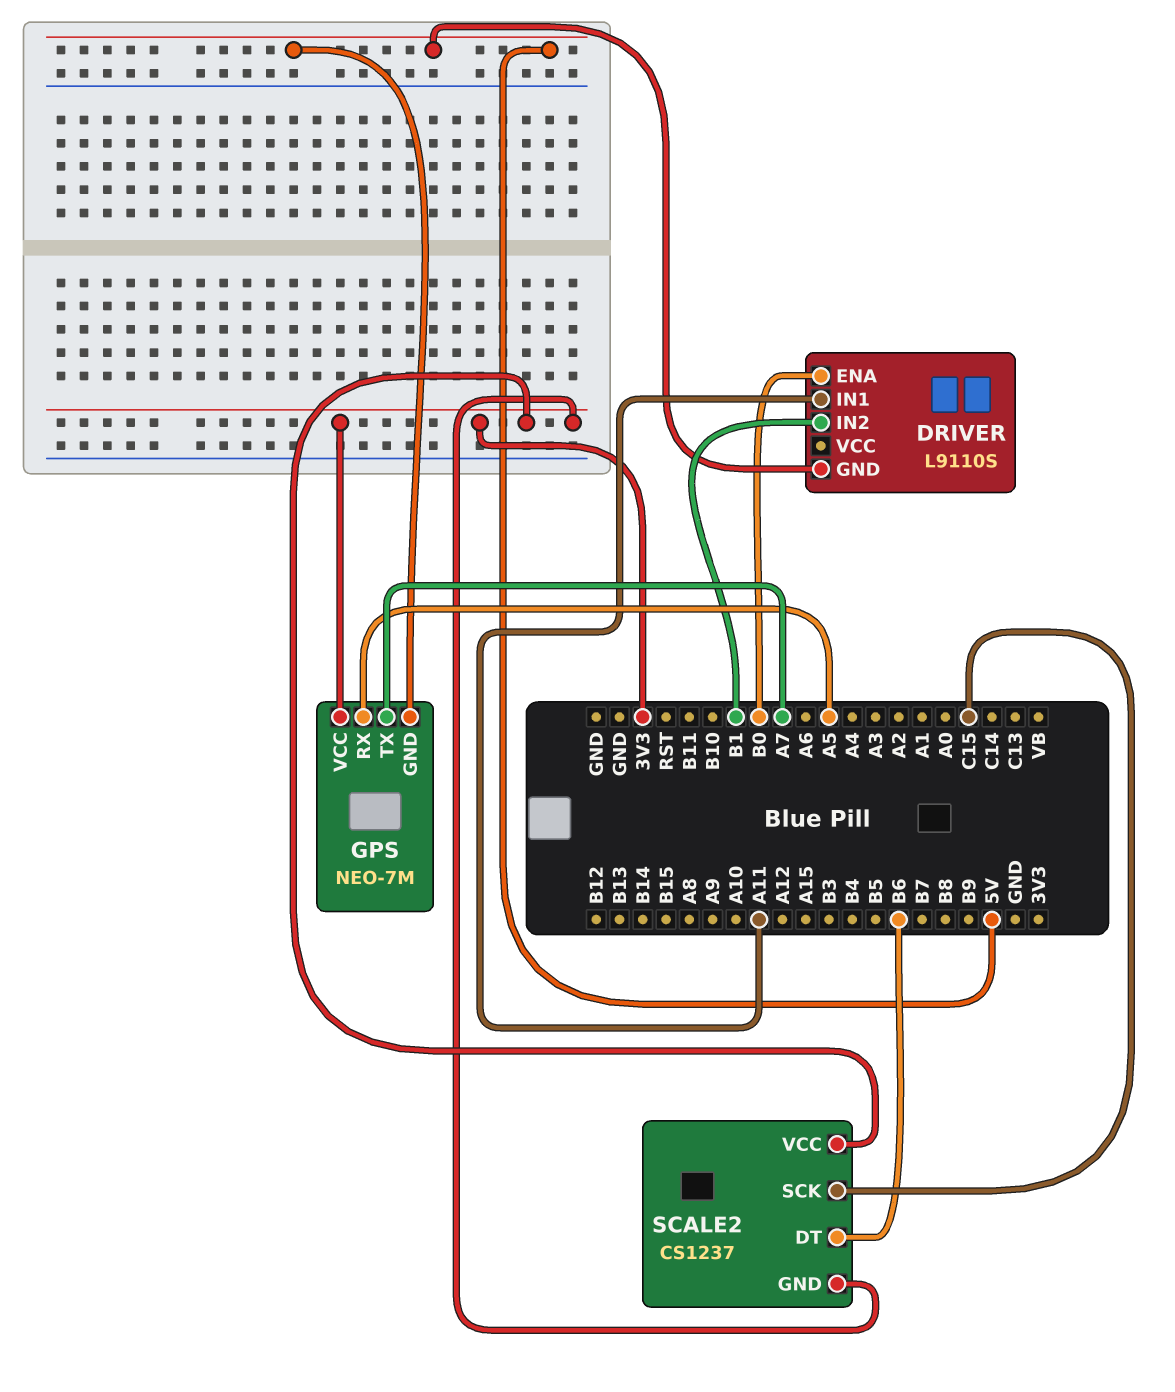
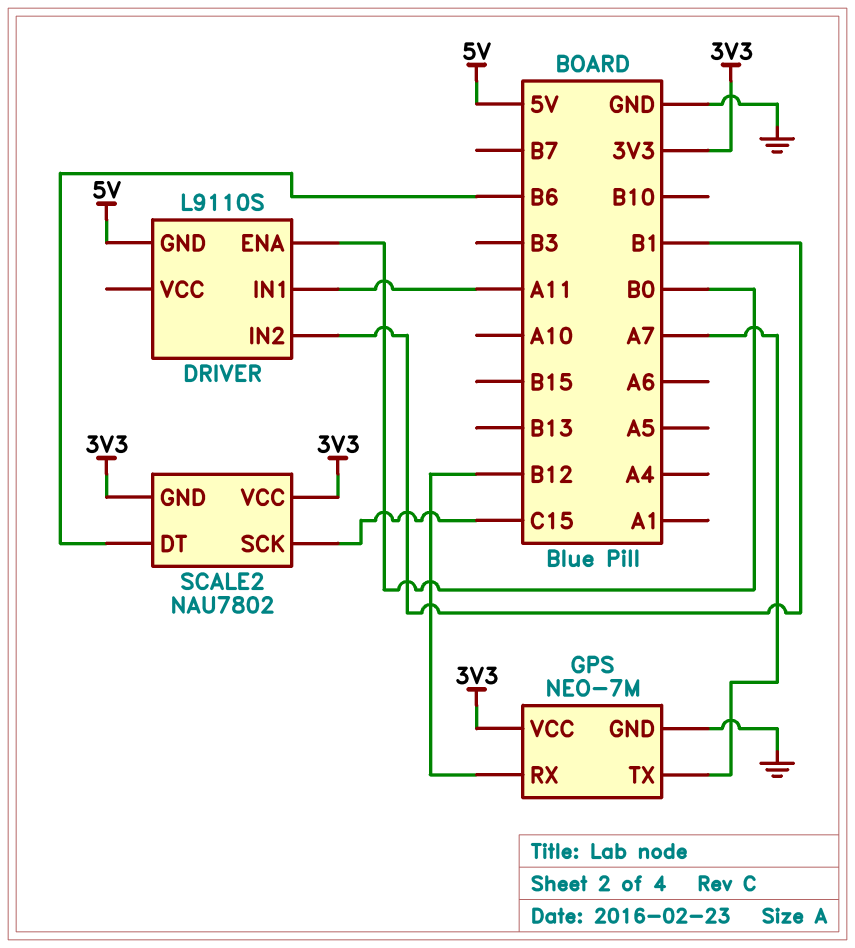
GPS pin GND: 5V -> GND
GPS pin RX: A5 -> B12
SCALE2: CS1237 -> NAU7802

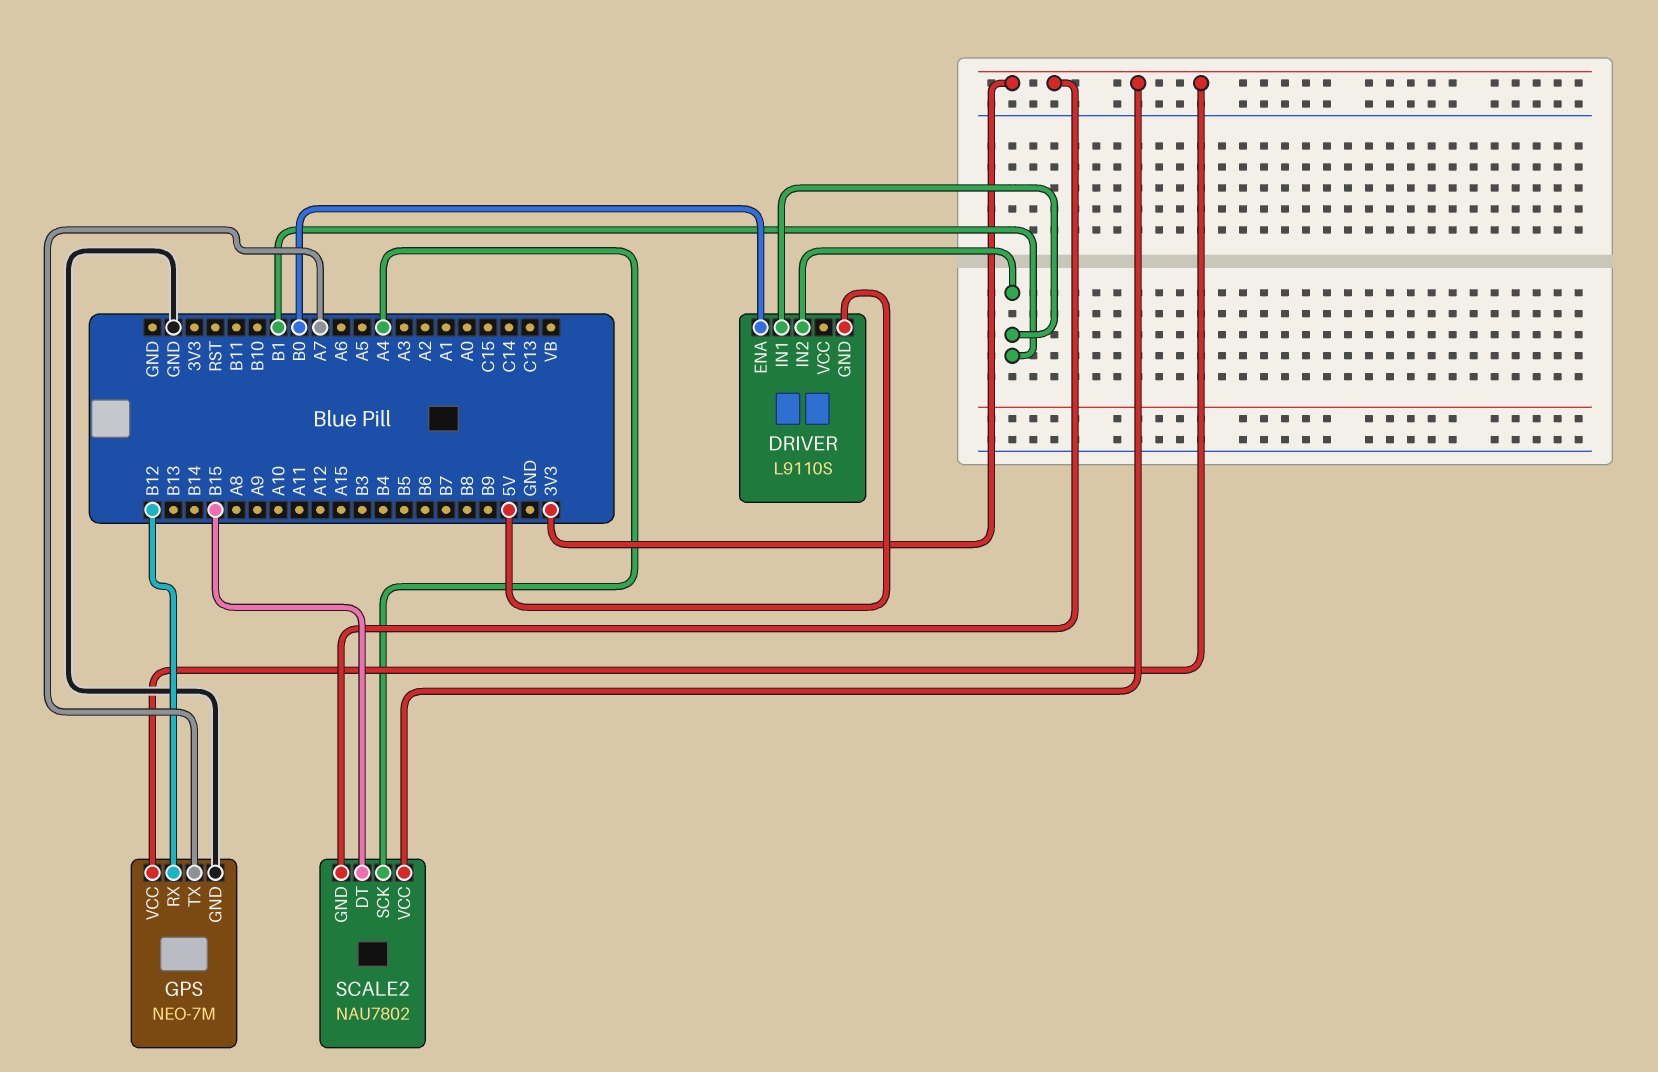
DRIVER pin IN1: A11 -> B1
SCALE2 pin DT: B6 -> B15
SCALE2 pin SCK: C15 -> A4

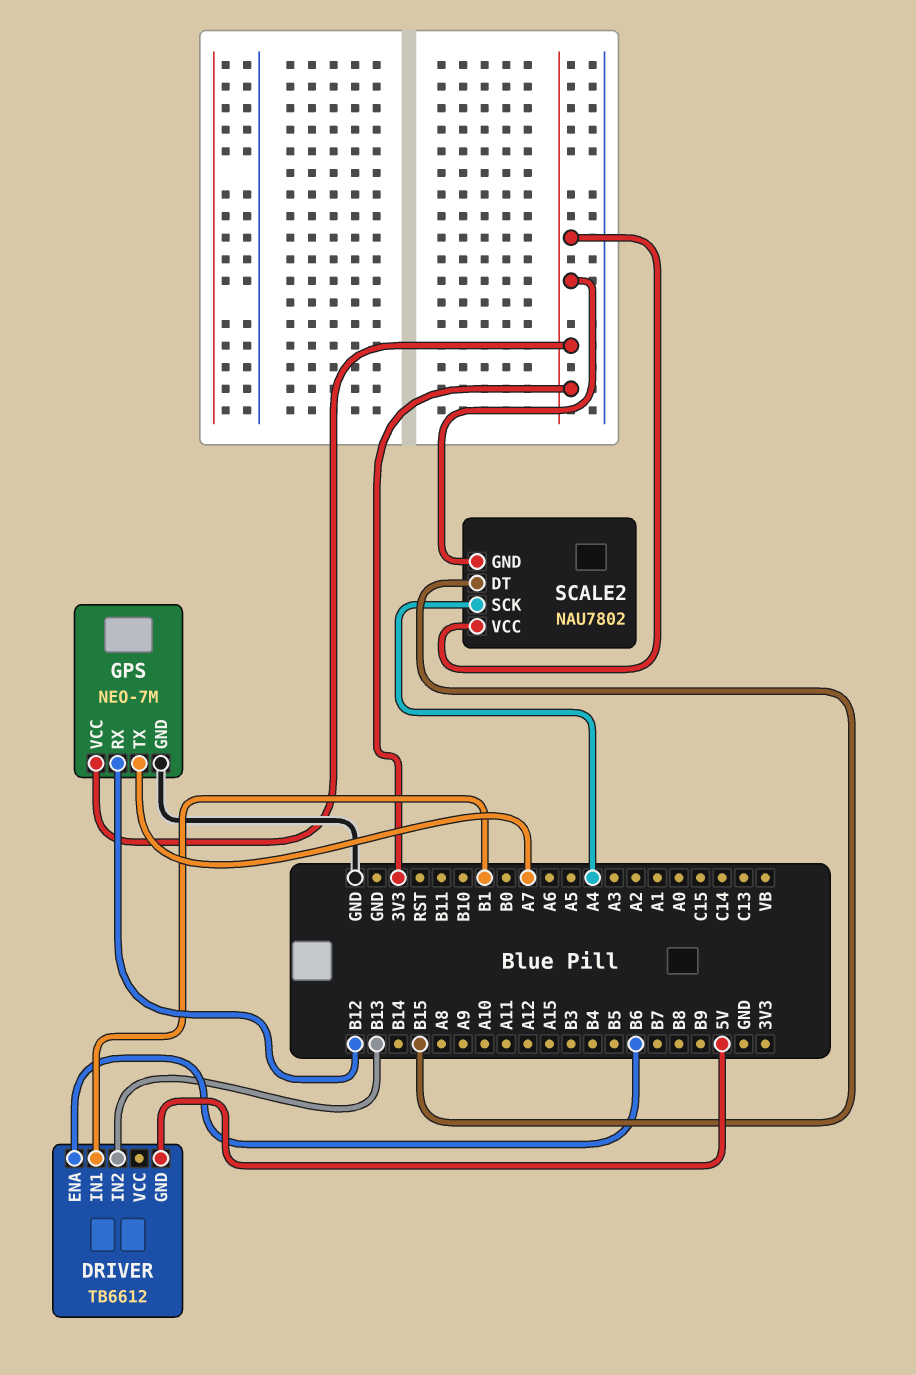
DRIVER: L9110S -> TB6612
DRIVER pin ENA: B0 -> B6
DRIVER pin IN2: B1 -> B13

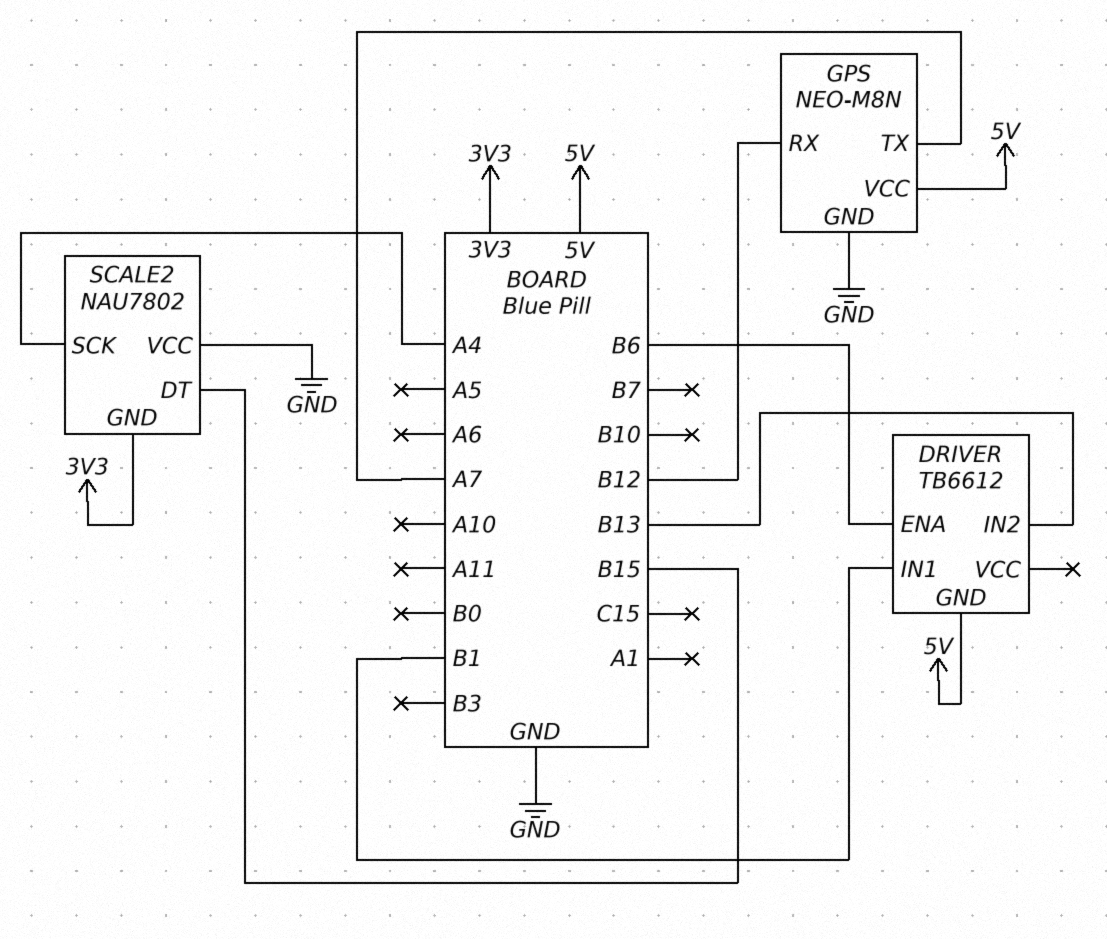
GPS: NEO-7M -> NEO-M8N
GPS pin VCC: 3V3 -> 5V
SCALE2 pin VCC: 3V3 -> GND

